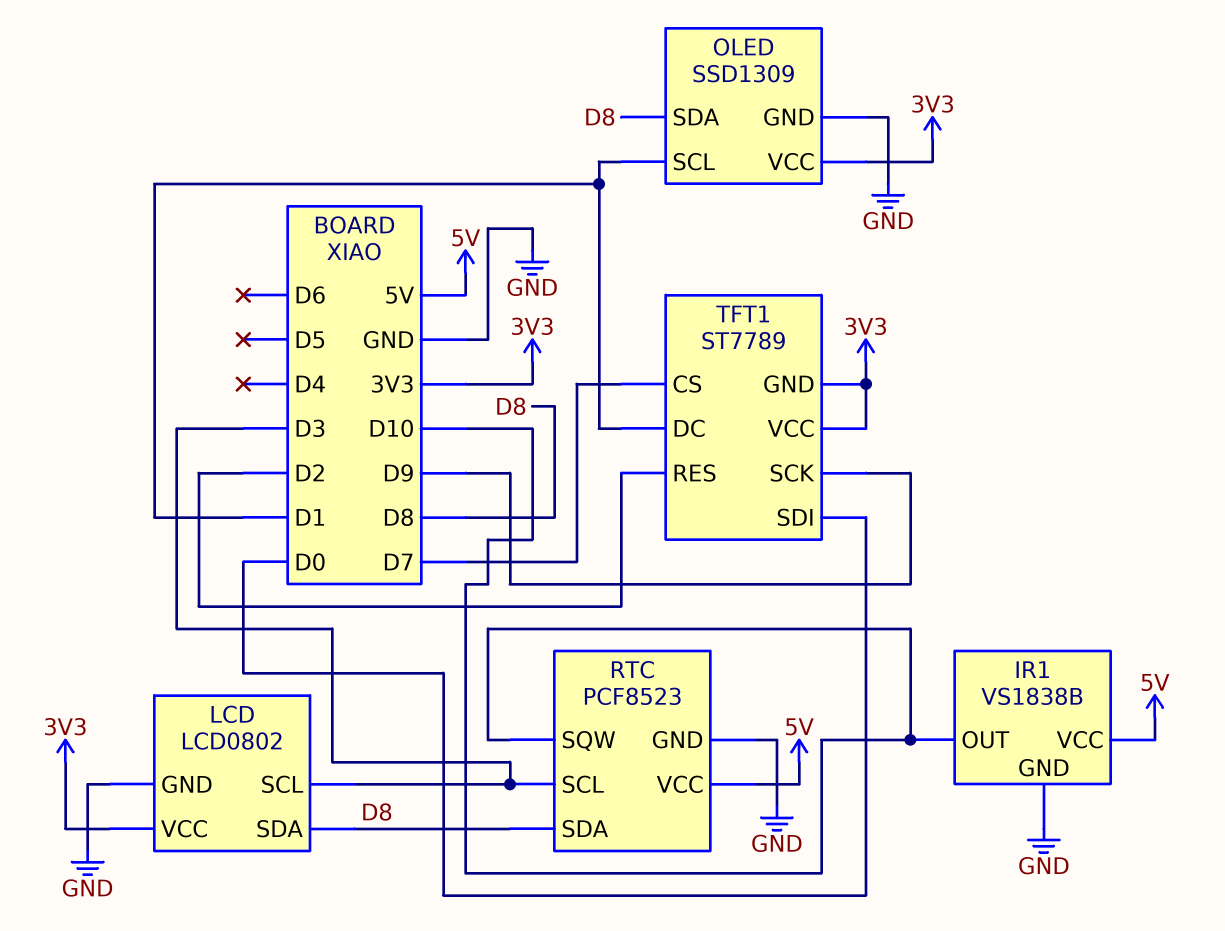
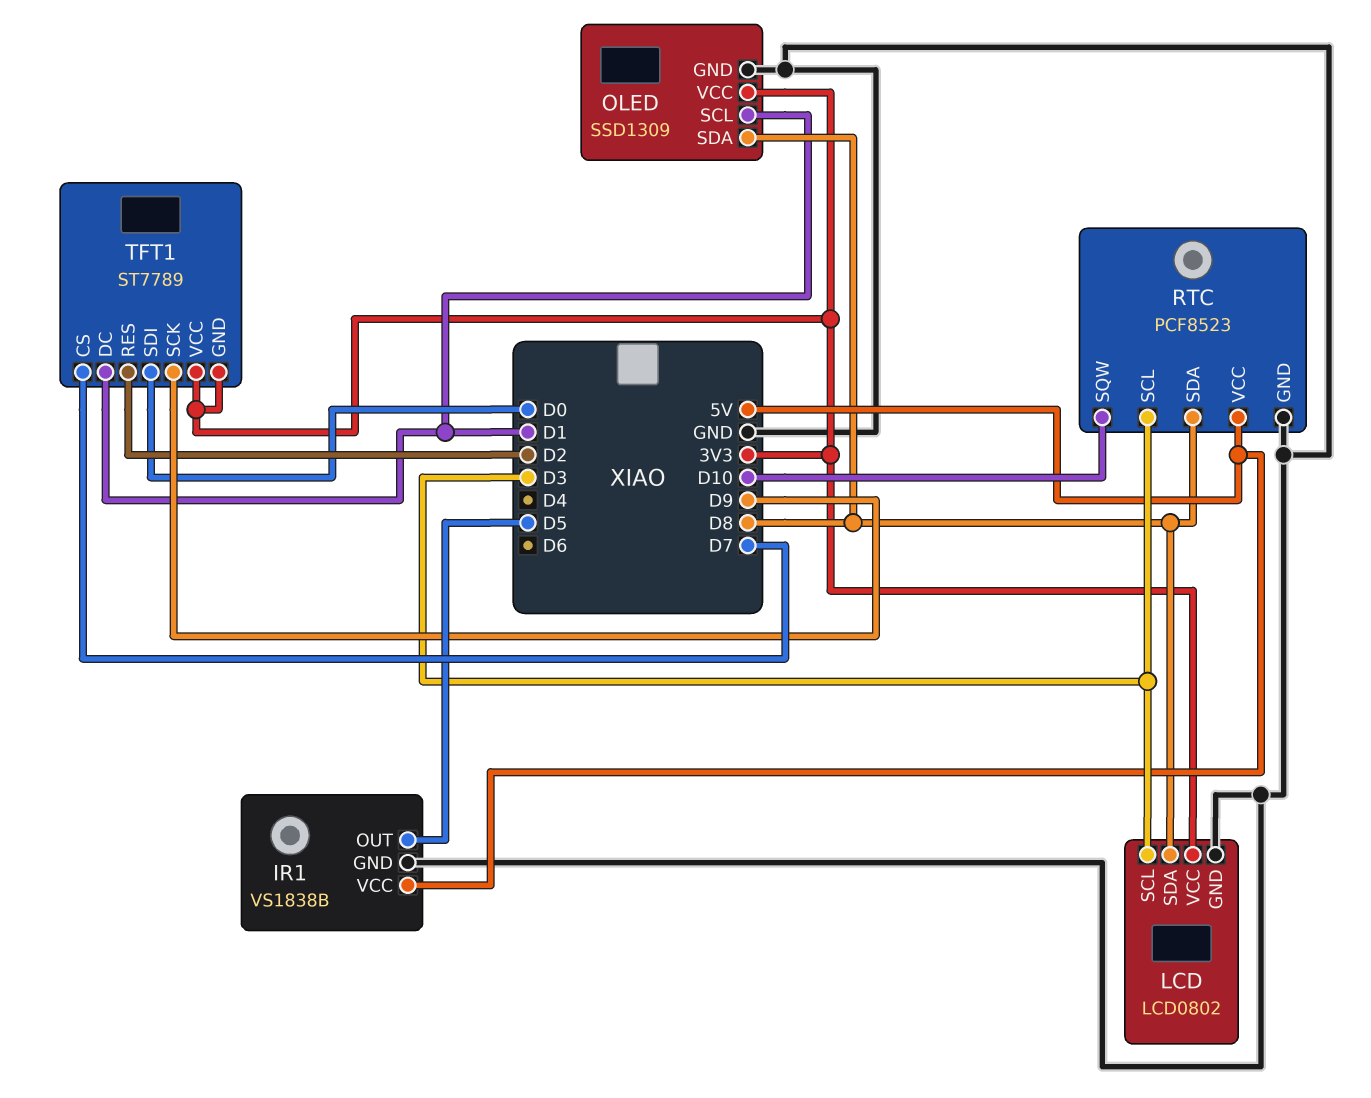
IR1 pin OUT: D10 -> D5

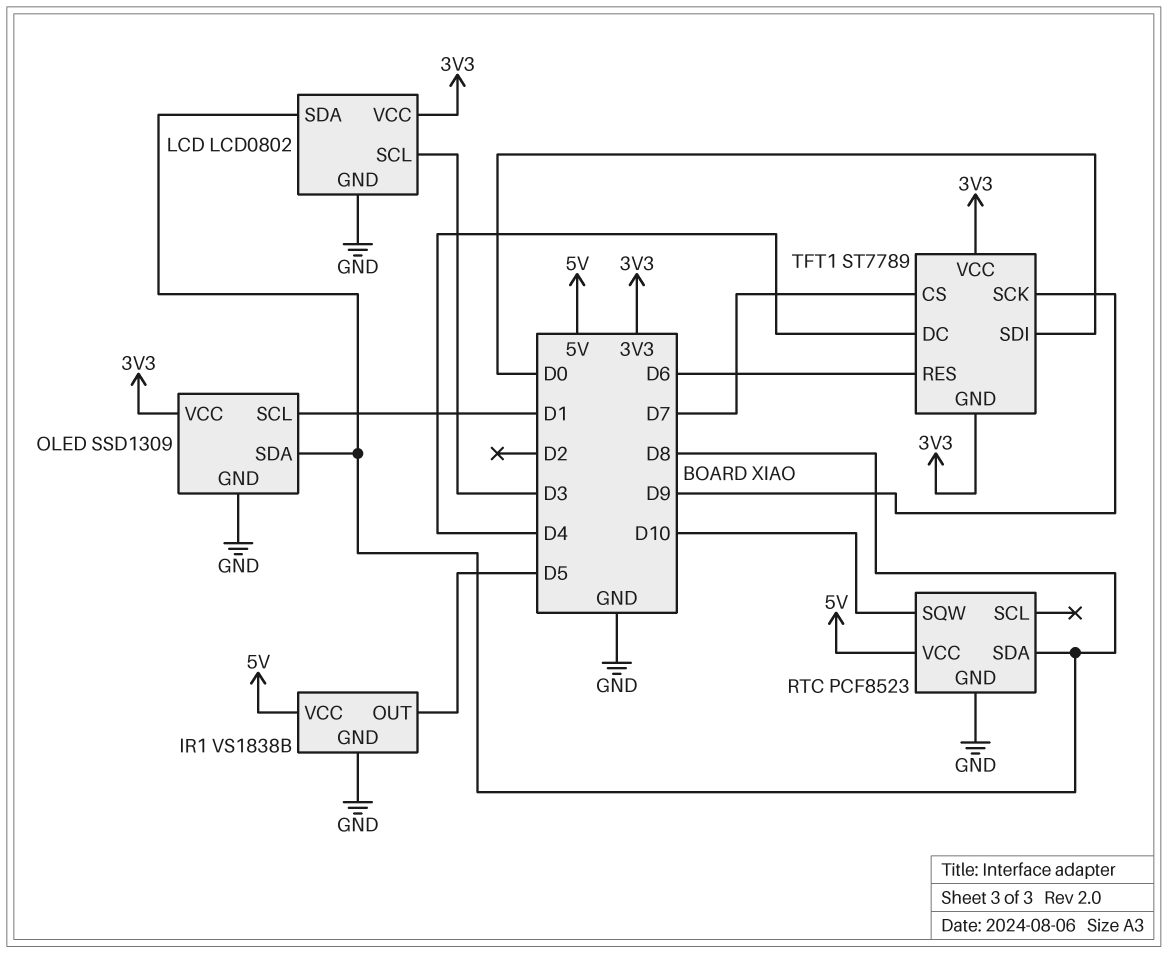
RTC pin SCL: D3 -> none
TFT1 pin DC: D1 -> D4
TFT1 pin RES: D2 -> D6

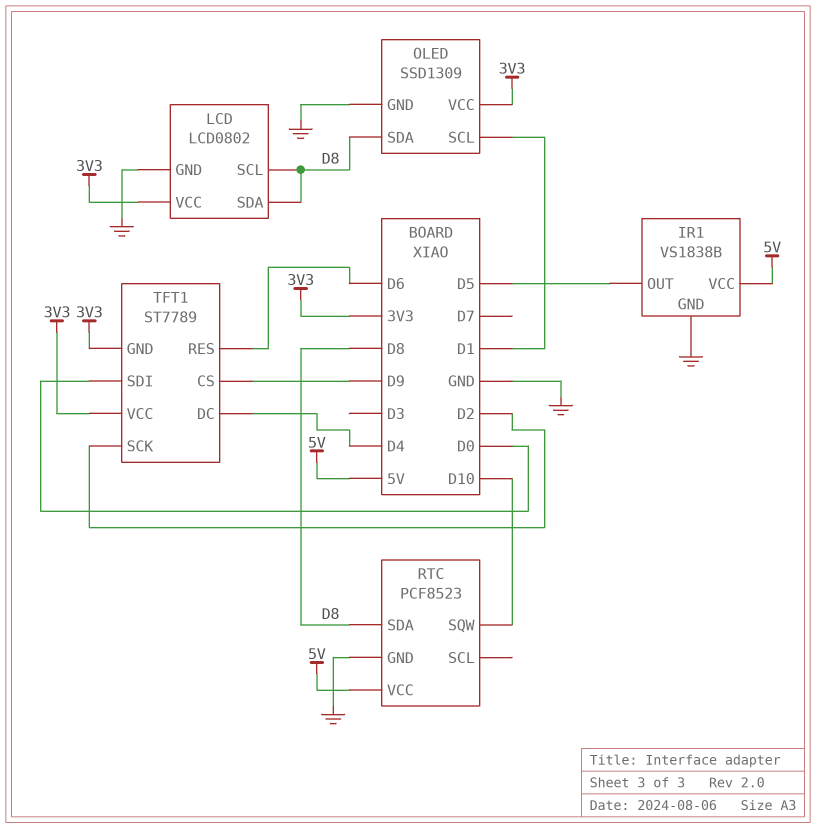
LCD pin SCL: D3 -> D8
TFT1 pin CS: D7 -> D9
TFT1 pin SCK: D9 -> D2

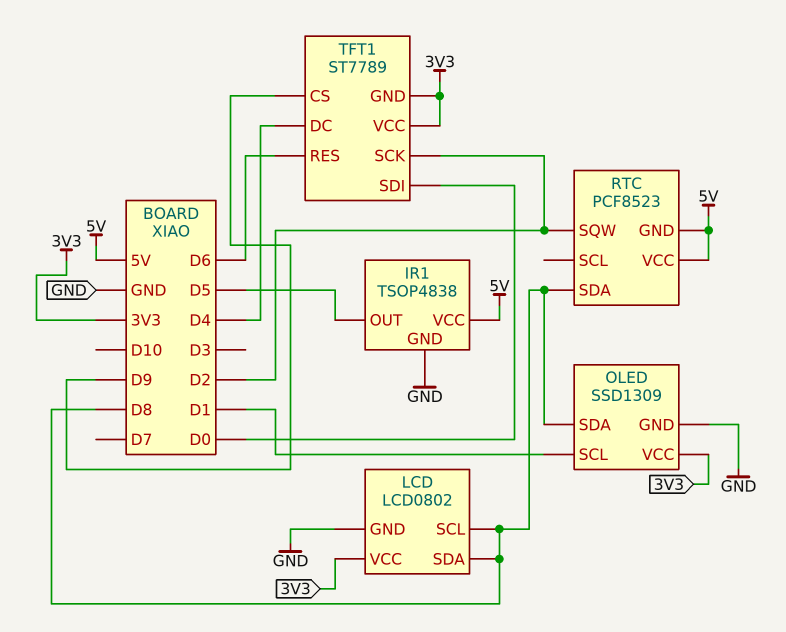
IR1: VS1838B -> TSOP4838
RTC pin GND: GND -> 5V
RTC pin SQW: D10 -> D2

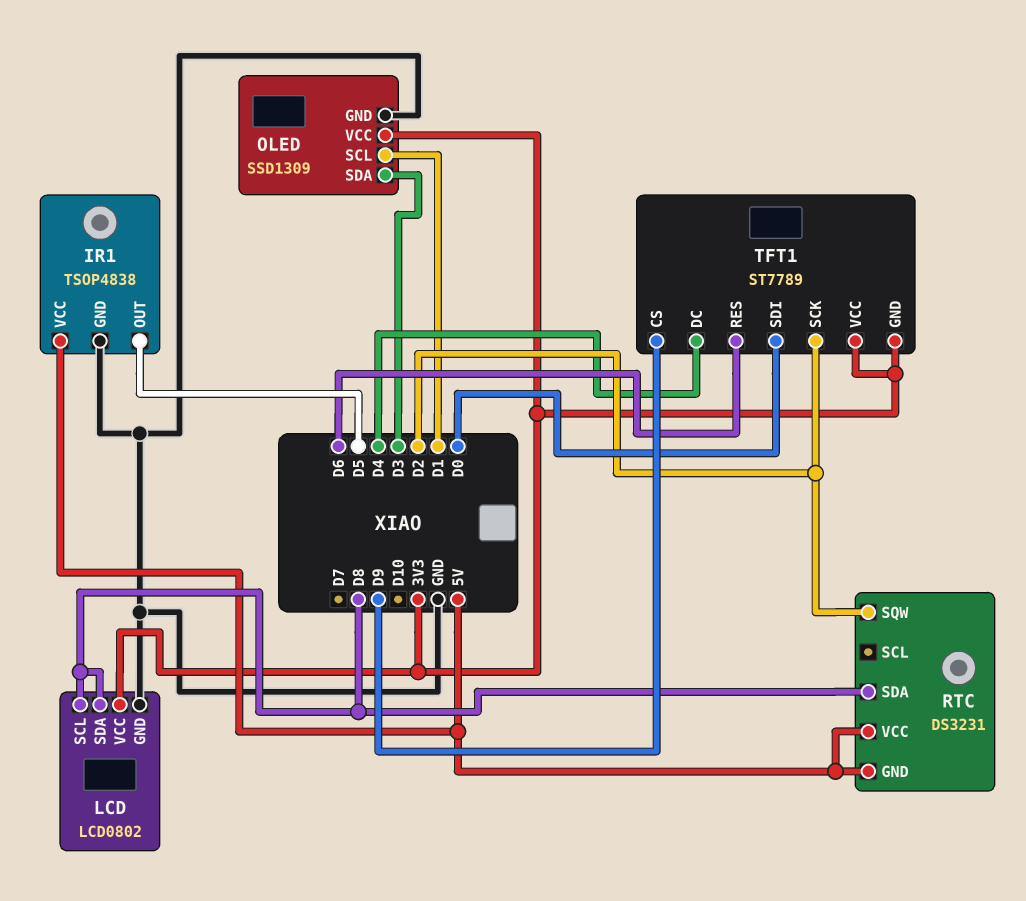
OLED pin SDA: D8 -> D3
RTC: PCF8523 -> DS3231

